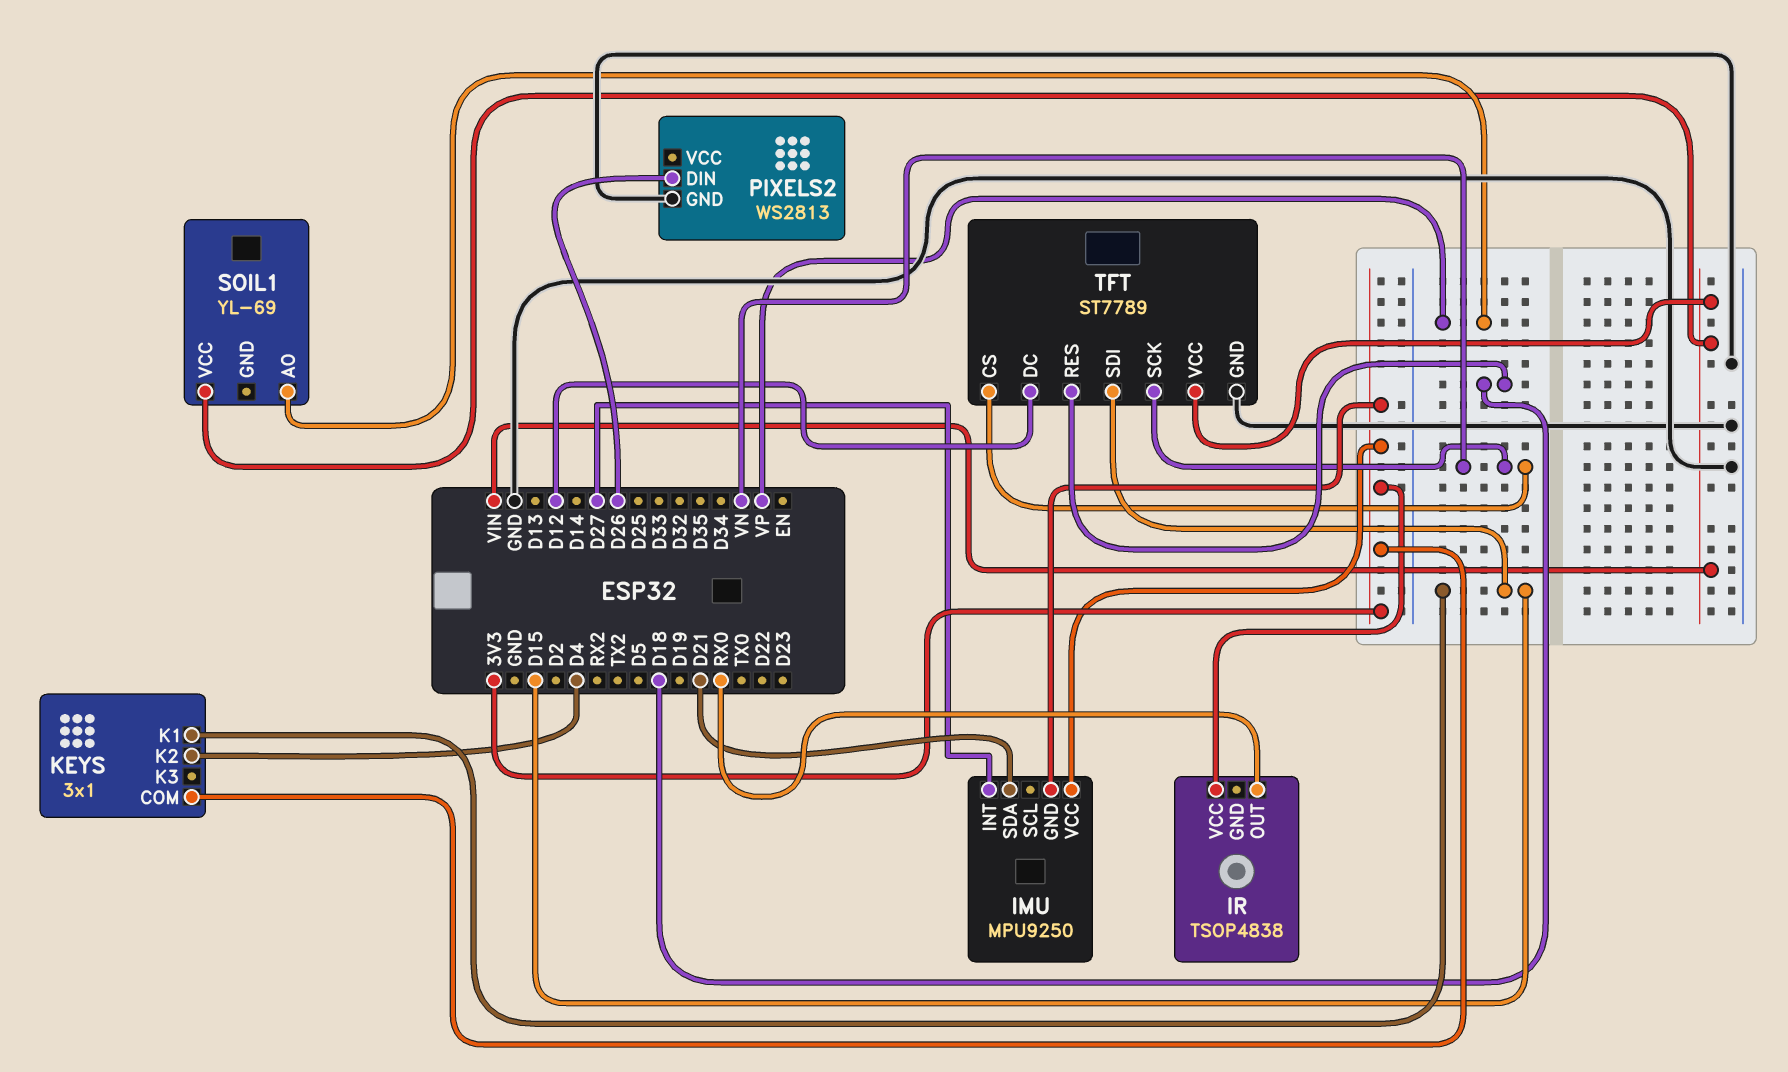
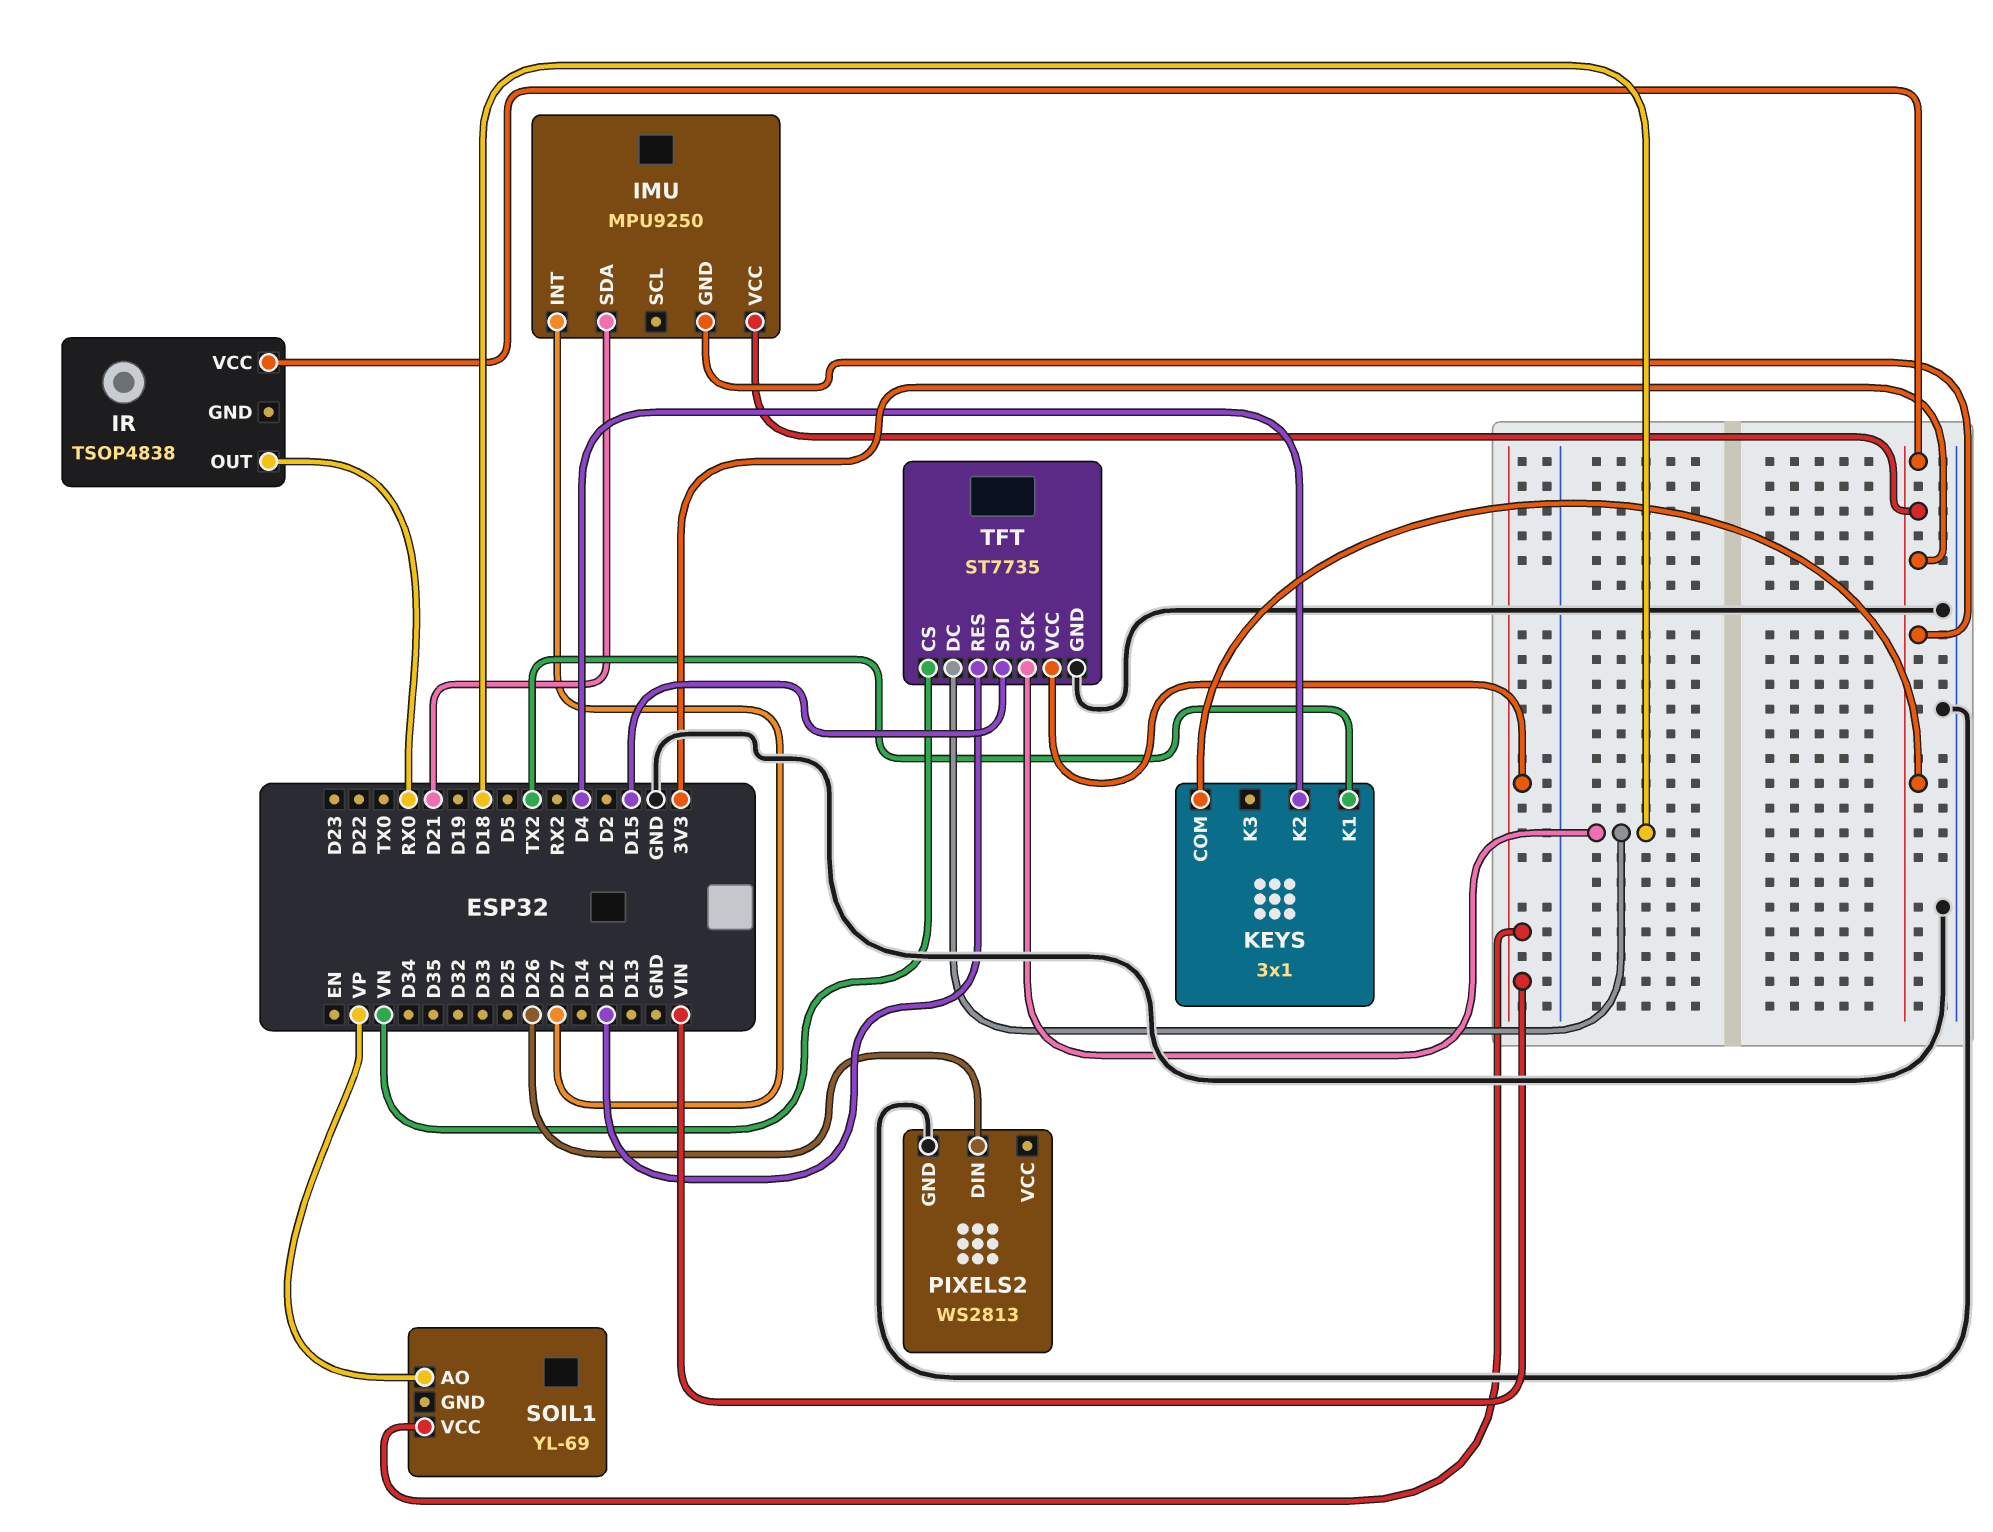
KEYS pin K1: D15 -> TX2
TFT: ST7789 -> ST7735
TFT pin DC: D12 -> D18
TFT pin RES: D18 -> D12
TFT pin SCK: VN -> D18

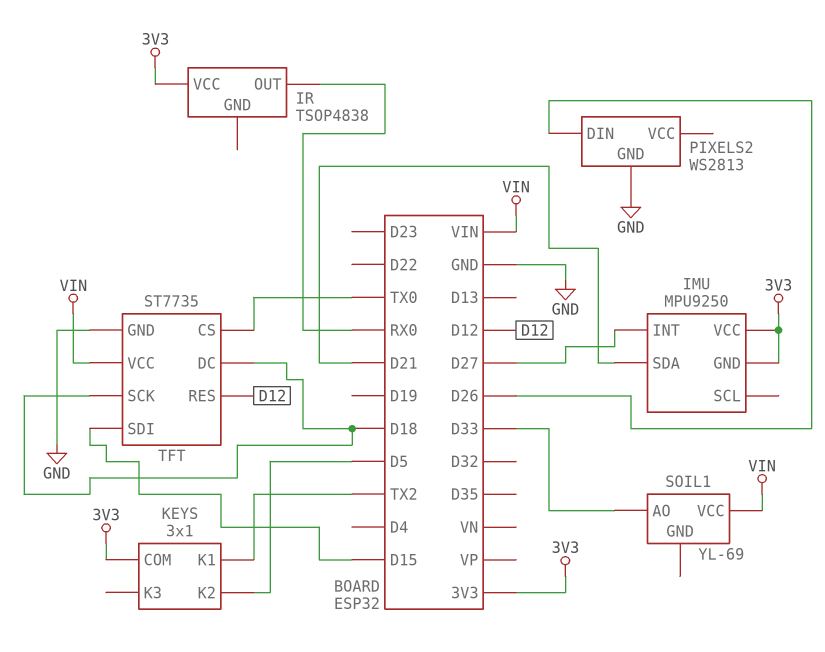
KEYS pin K2: D4 -> D5
SOIL1 pin AO: VP -> D33
TFT pin CS: VN -> TX0

